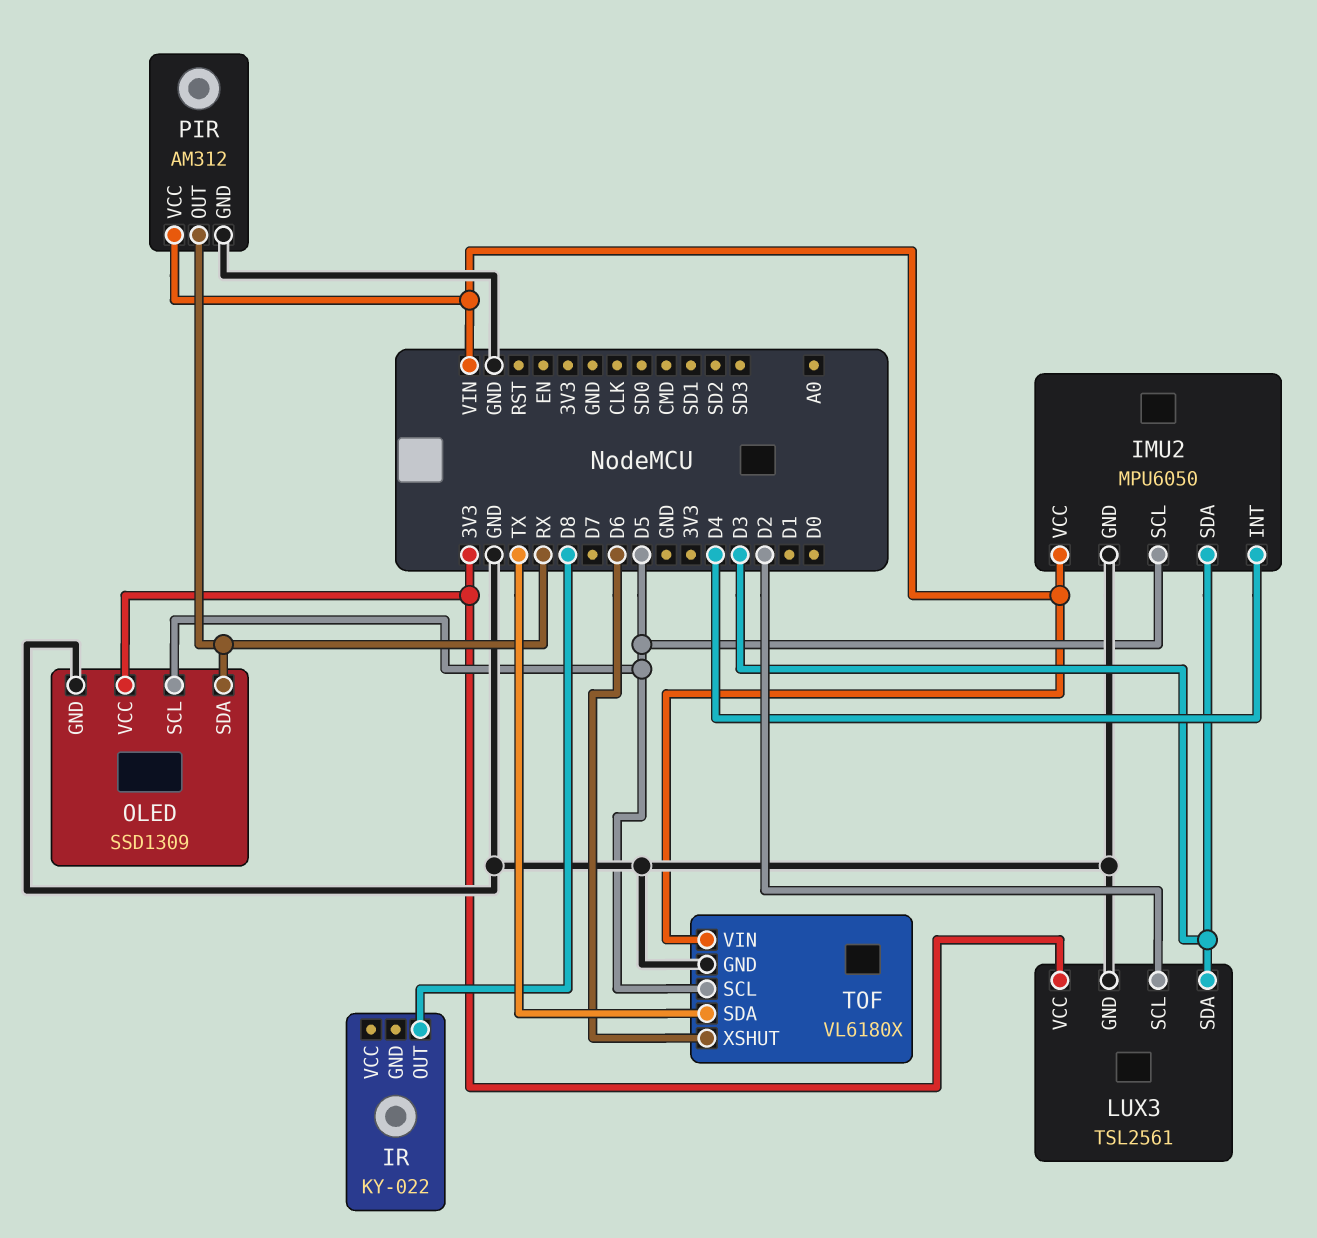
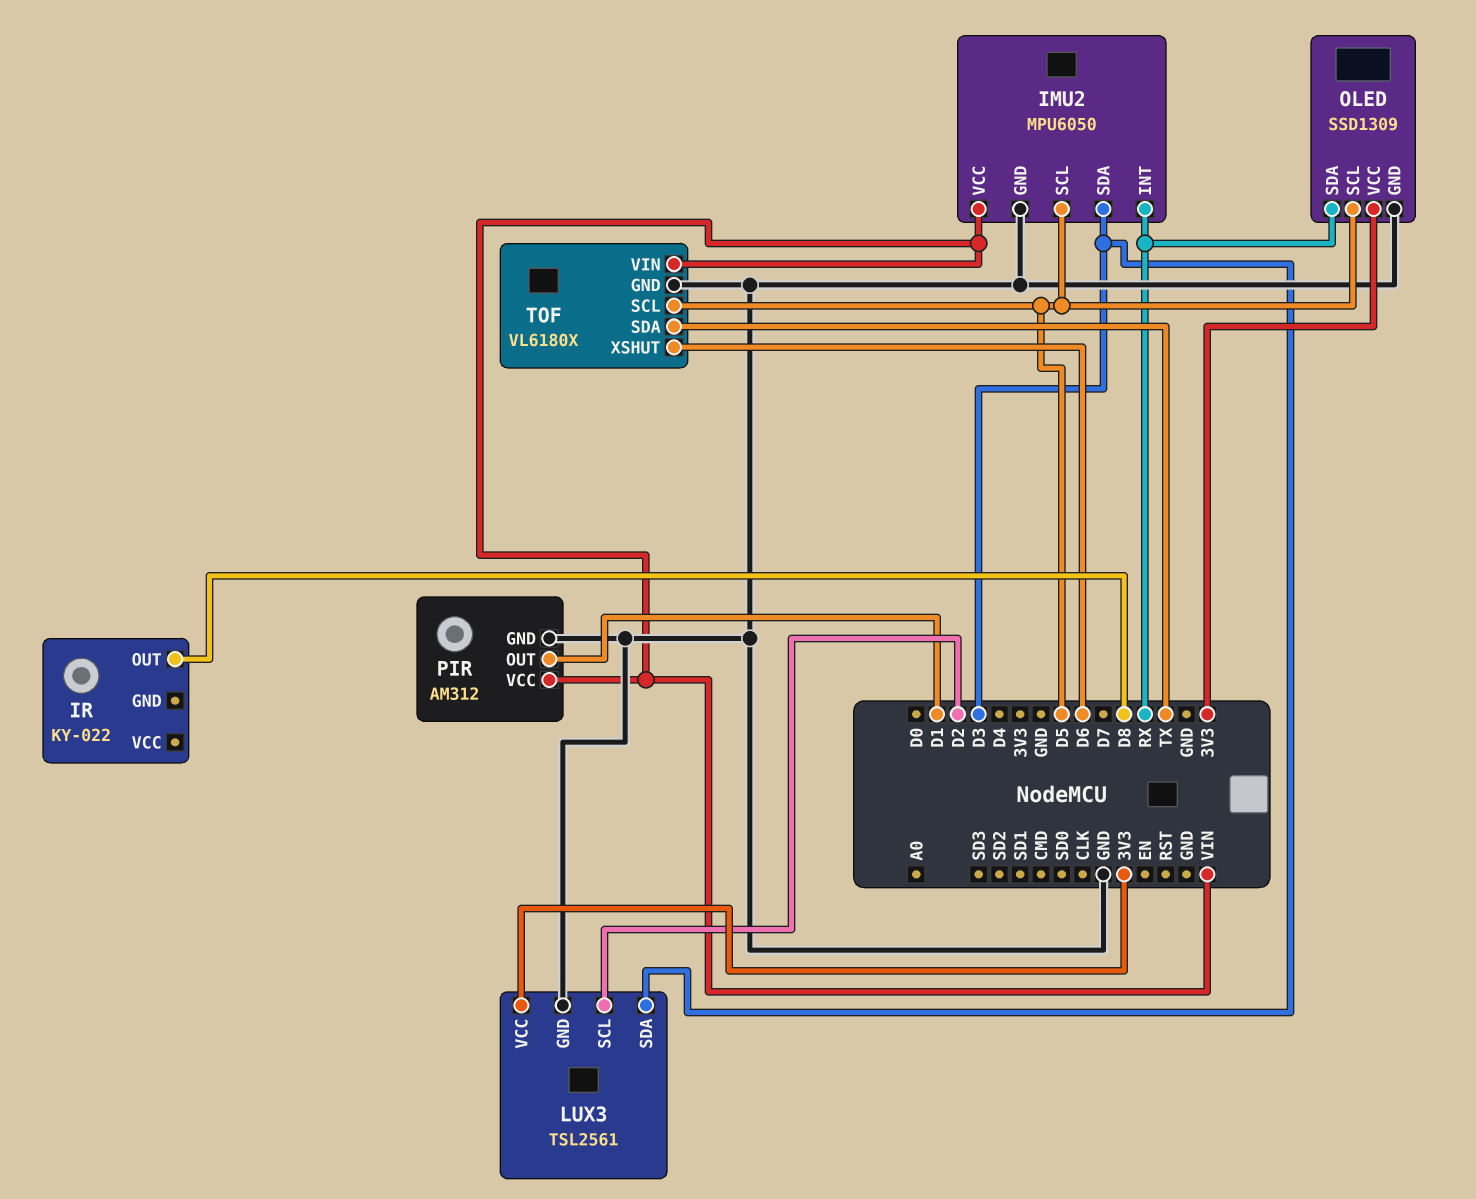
IMU2 pin INT: D4 -> RX
PIR pin OUT: RX -> D1

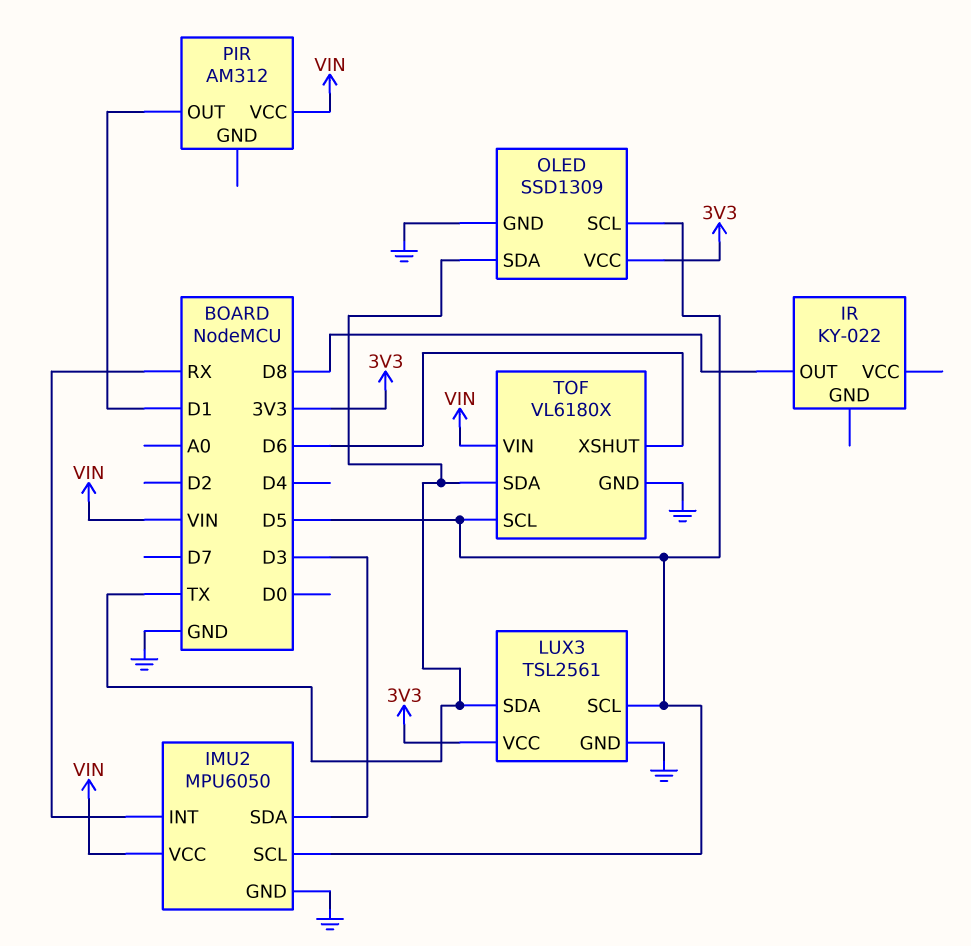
LUX3 pin SCL: D2 -> D5
LUX3 pin SDA: D3 -> TX
OLED pin SDA: RX -> TX
PIR pin GND: GND -> none

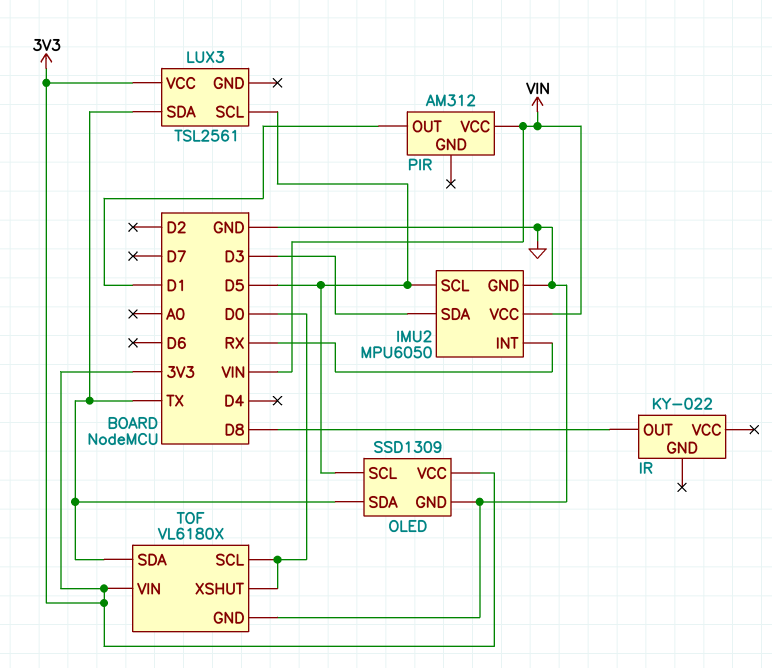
LUX3 pin GND: GND -> none
TOF pin SCL: D5 -> D0
TOF pin VIN: VIN -> 3V3
TOF pin XSHUT: D6 -> D0

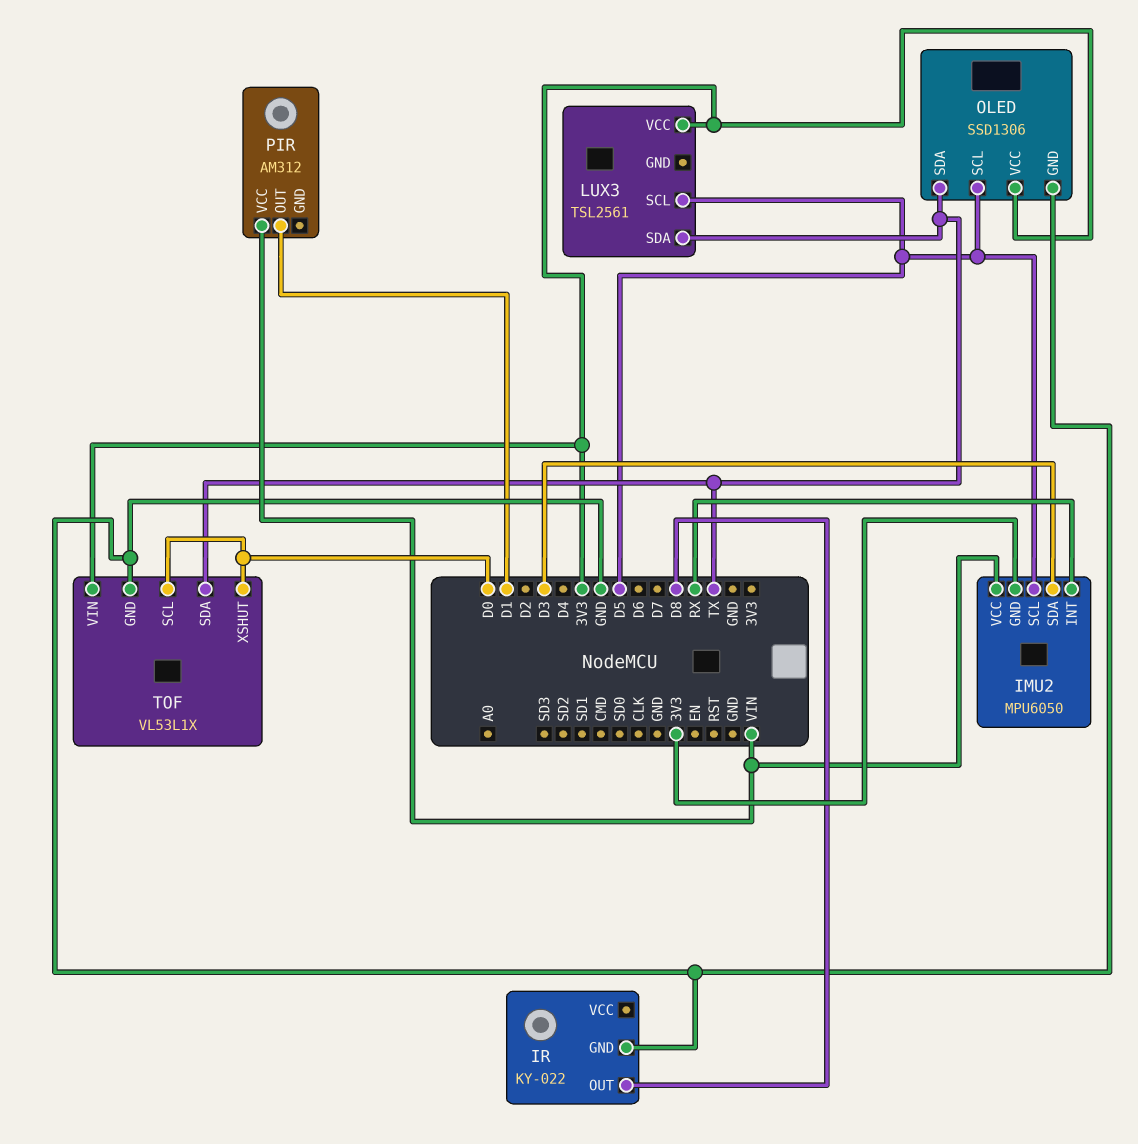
IMU2 pin GND: GND -> 3V3
IR pin GND: none -> GND
OLED: SSD1309 -> SSD1306
TOF: VL6180X -> VL53L1X

